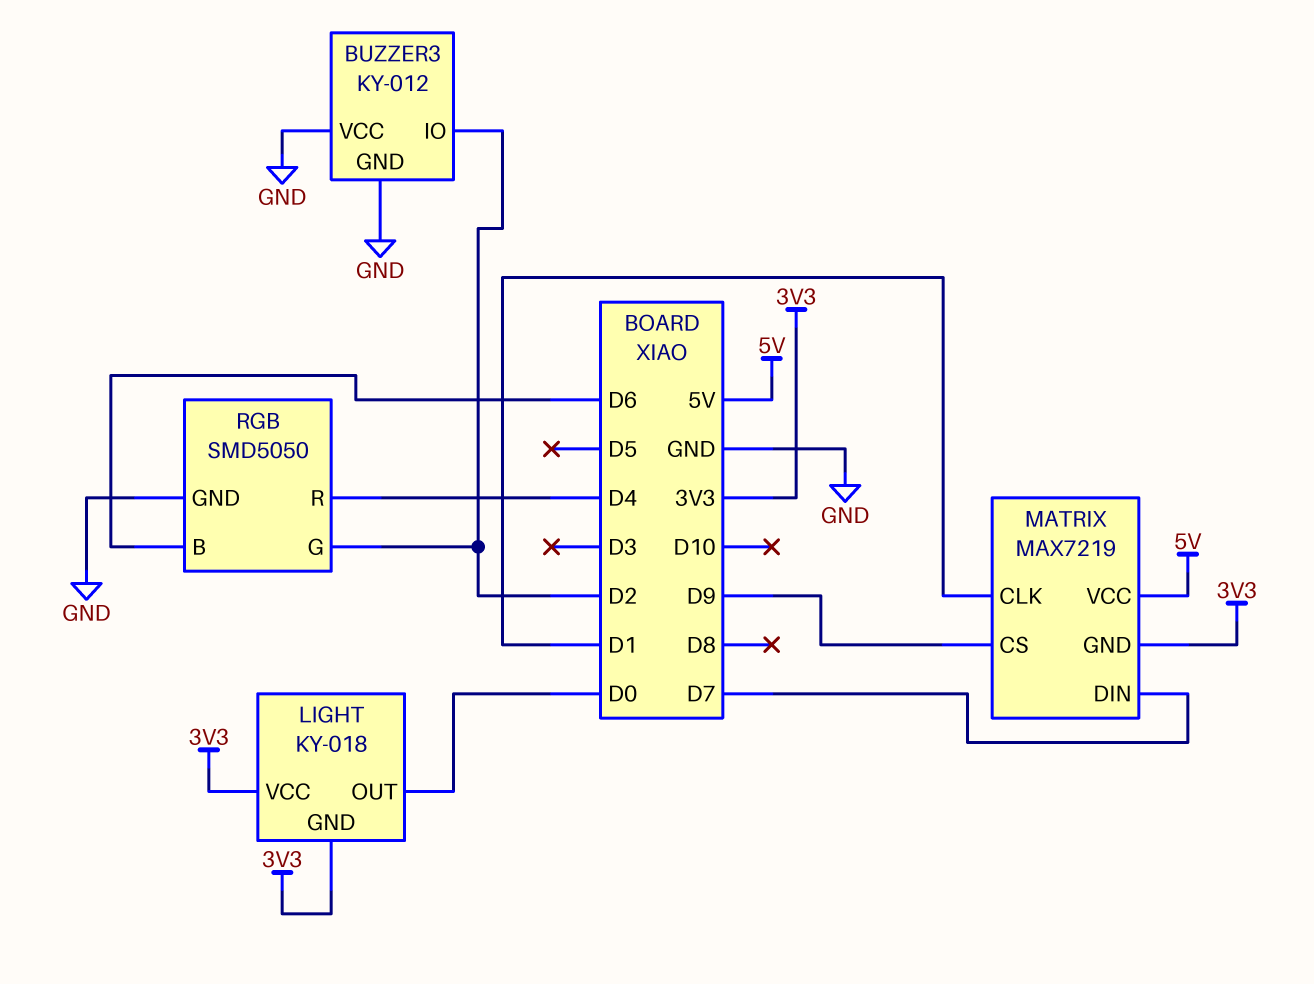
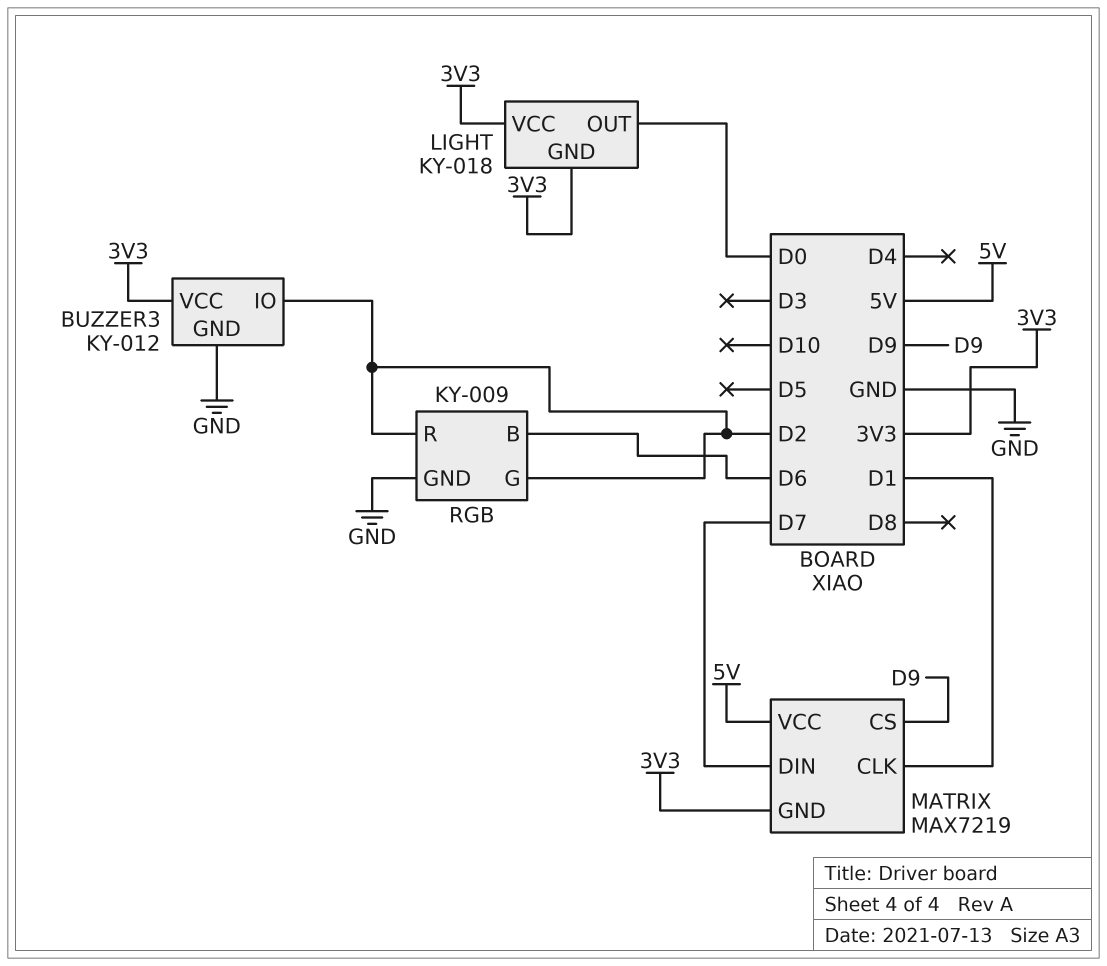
BUZZER3 pin VCC: GND -> 3V3
RGB: SMD5050 -> KY-009
RGB pin R: D4 -> D2

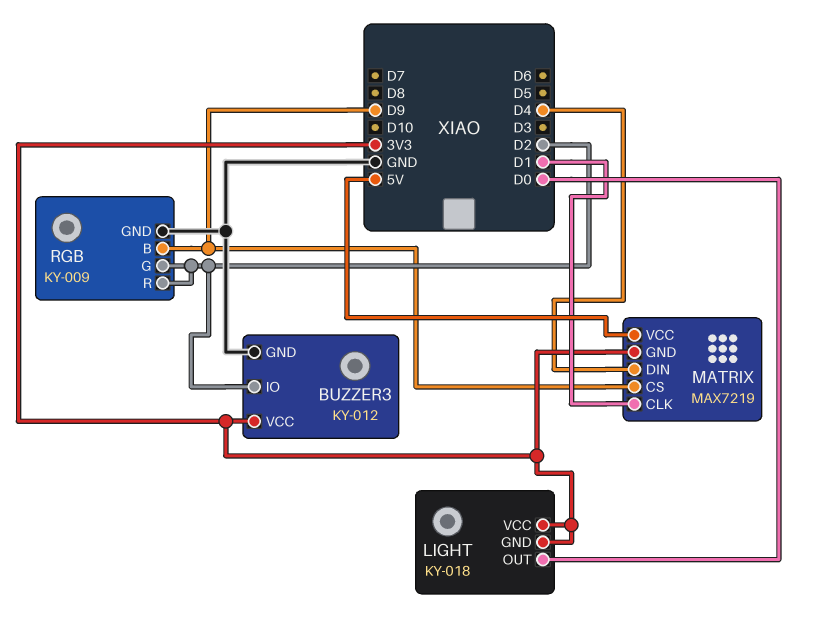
MATRIX pin DIN: D7 -> D4
RGB pin B: D6 -> D9

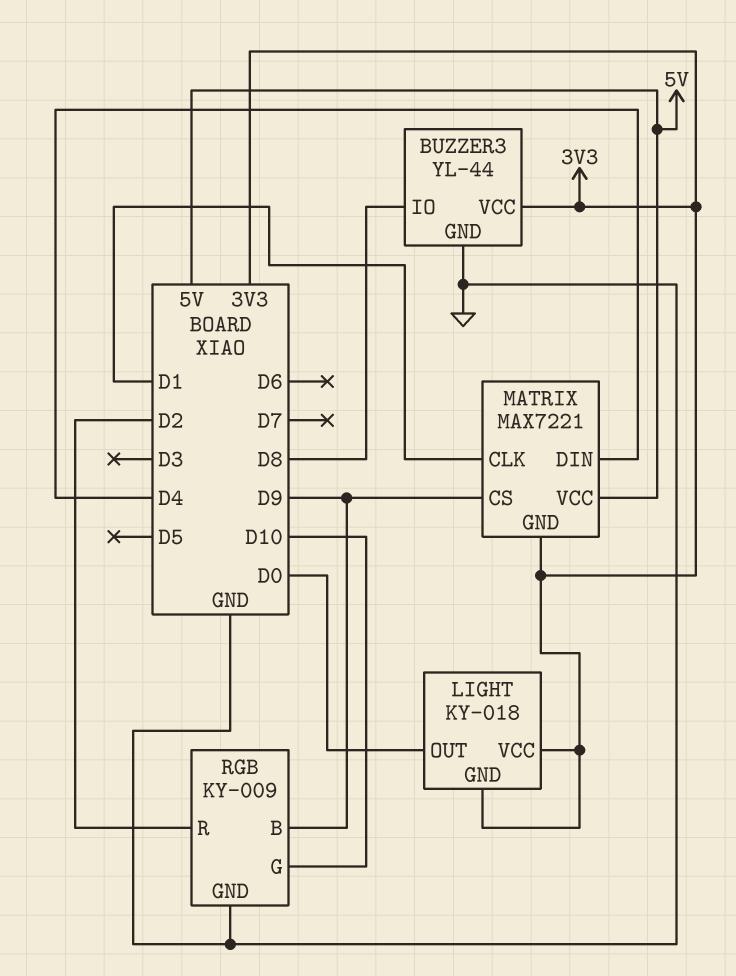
BUZZER3: KY-012 -> YL-44
BUZZER3 pin IO: D2 -> D8
MATRIX: MAX7219 -> MAX7221
RGB pin G: D2 -> D10

